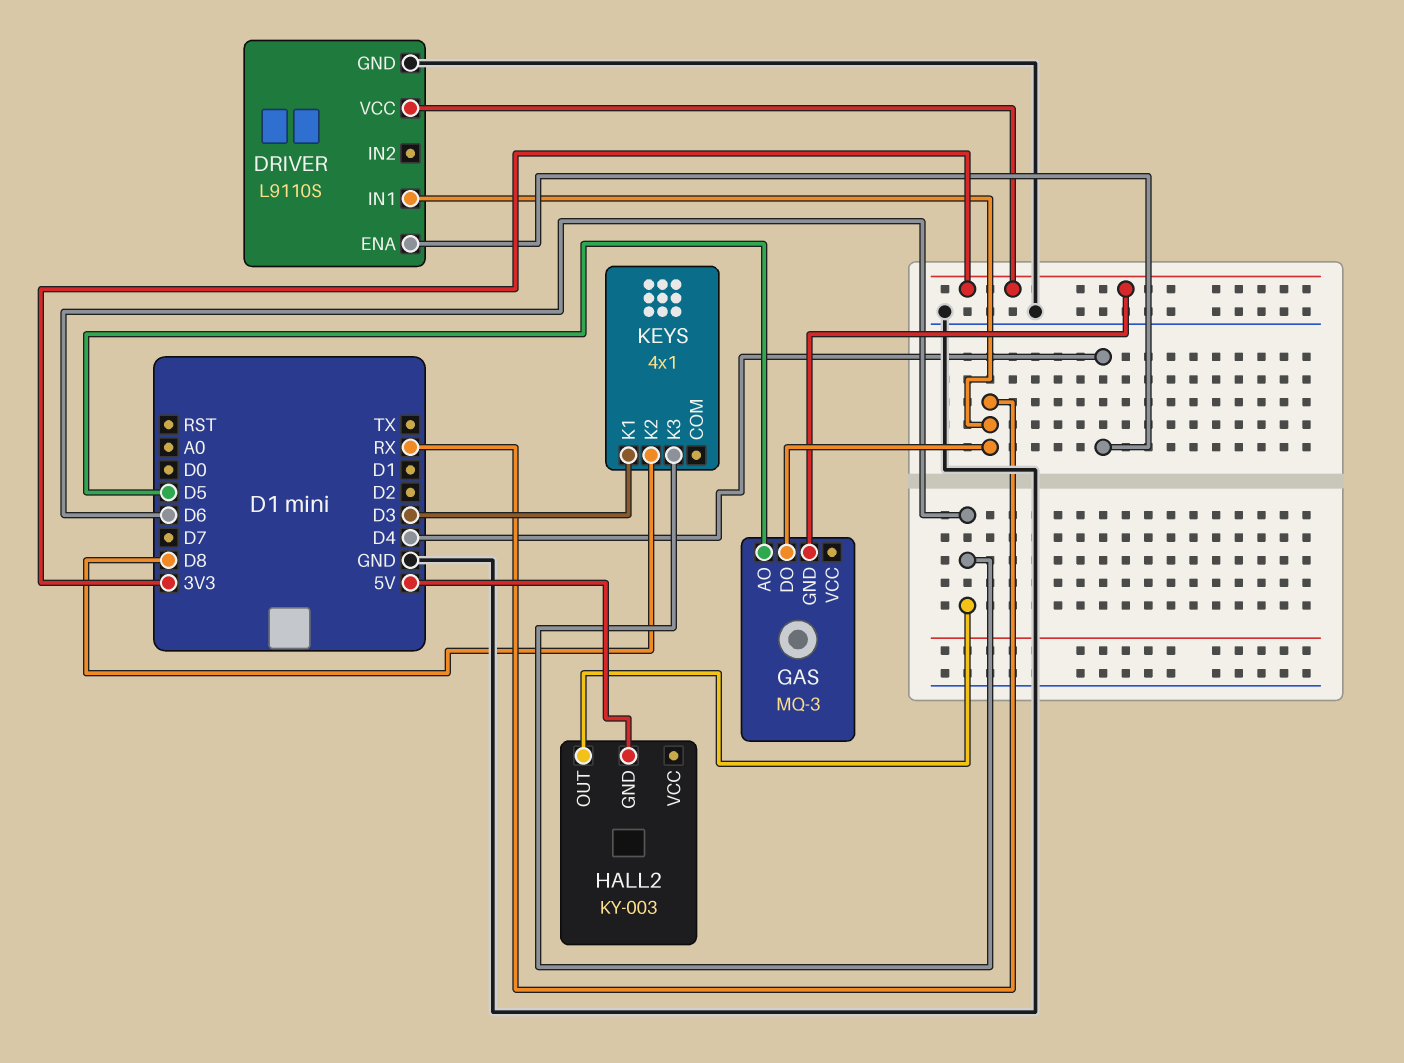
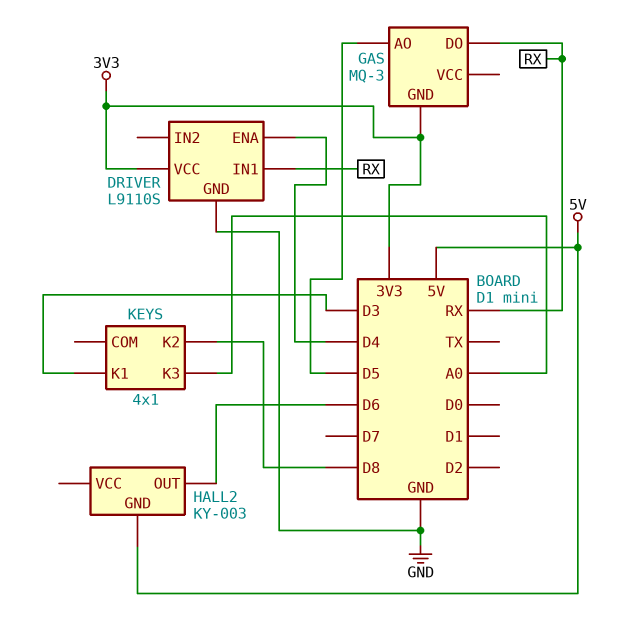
KEYS pin K3: D6 -> A0

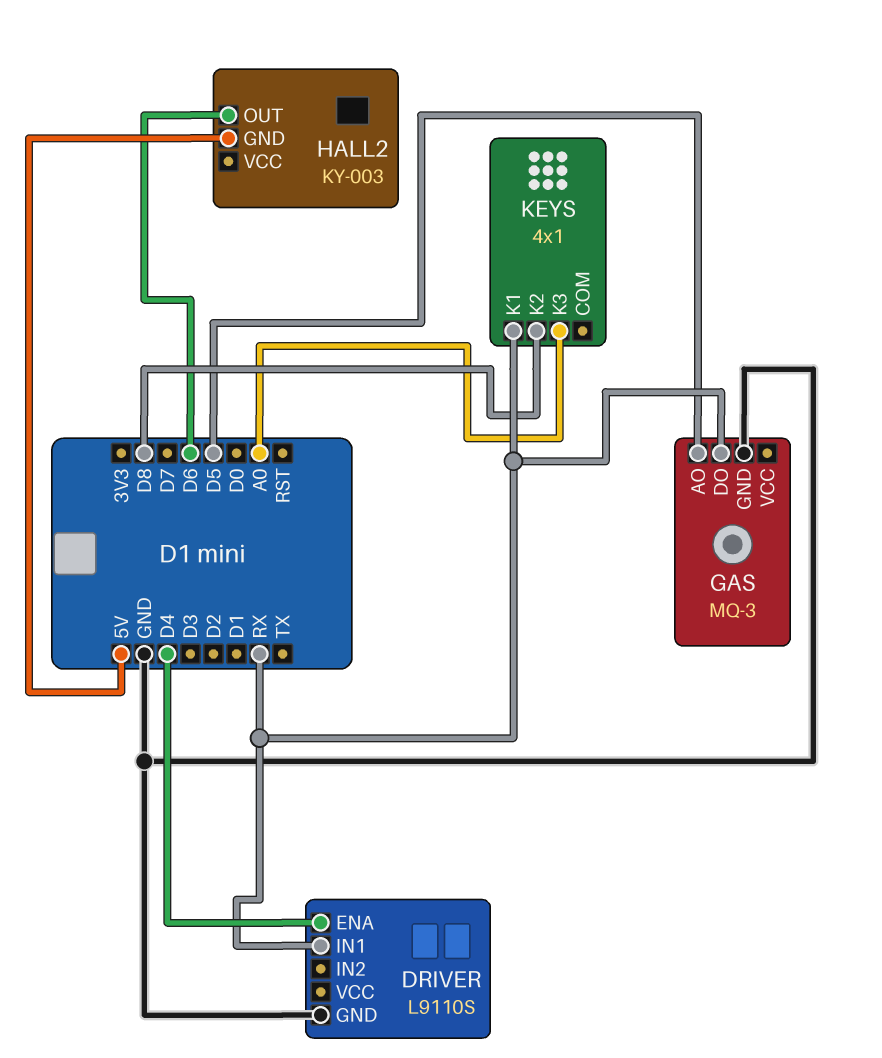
DRIVER pin VCC: 3V3 -> none
GAS pin GND: 3V3 -> GND
KEYS pin K1: D3 -> RX

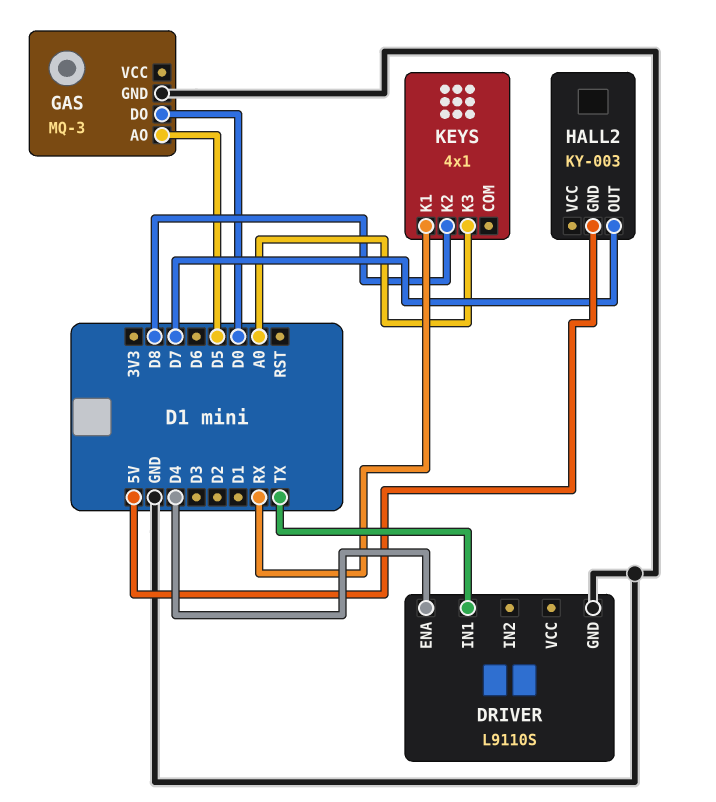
DRIVER pin IN1: RX -> TX
GAS pin DO: RX -> D0
HALL2 pin OUT: D6 -> D7

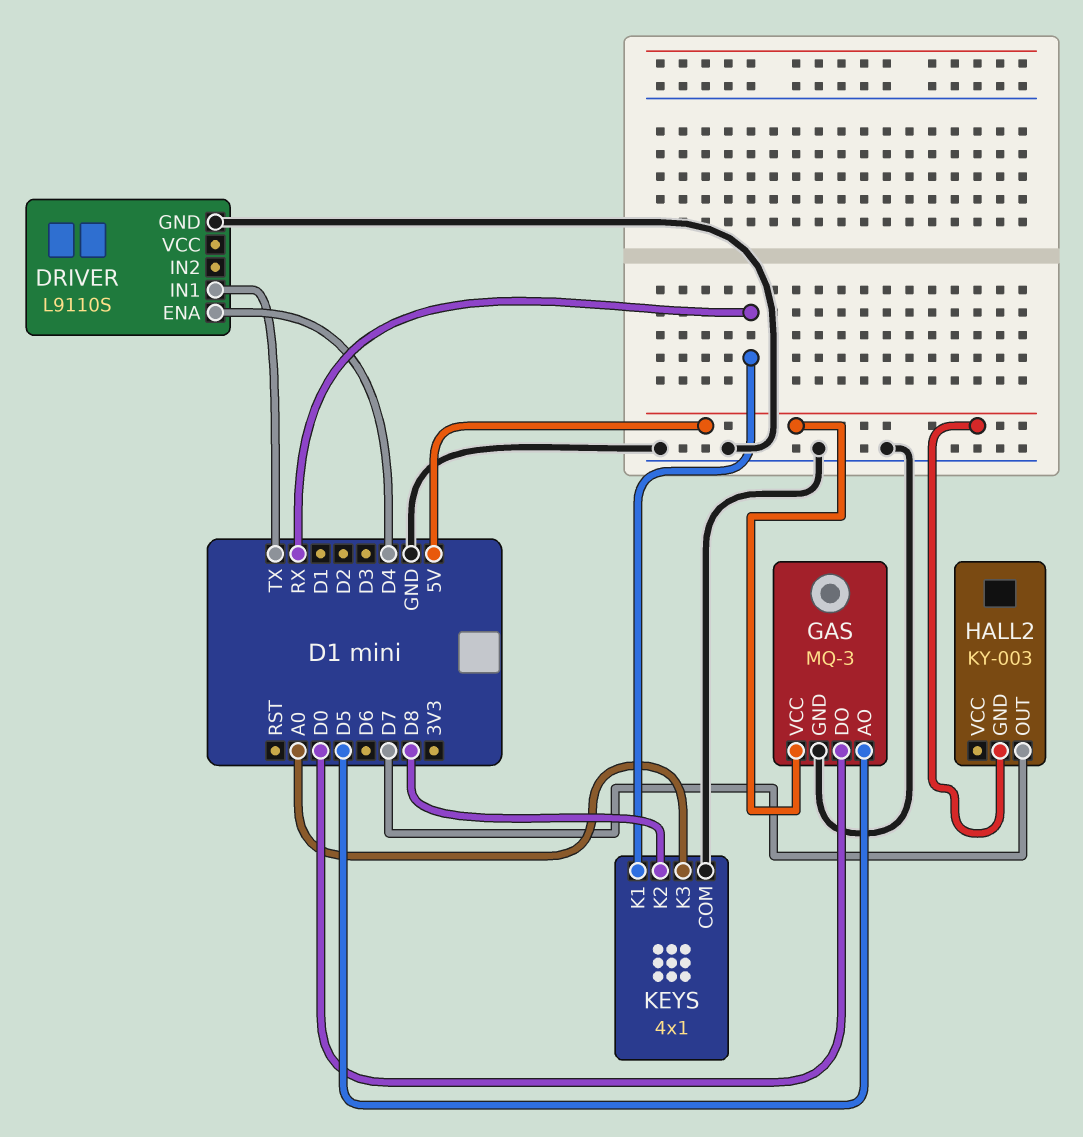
GAS pin VCC: none -> 5V
KEYS pin COM: none -> GND

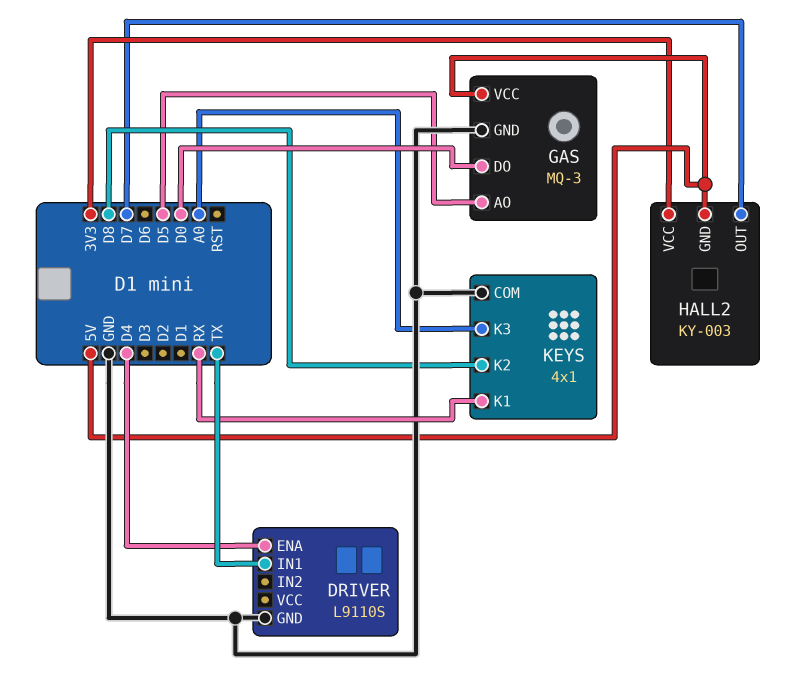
HALL2 pin VCC: none -> 3V3

